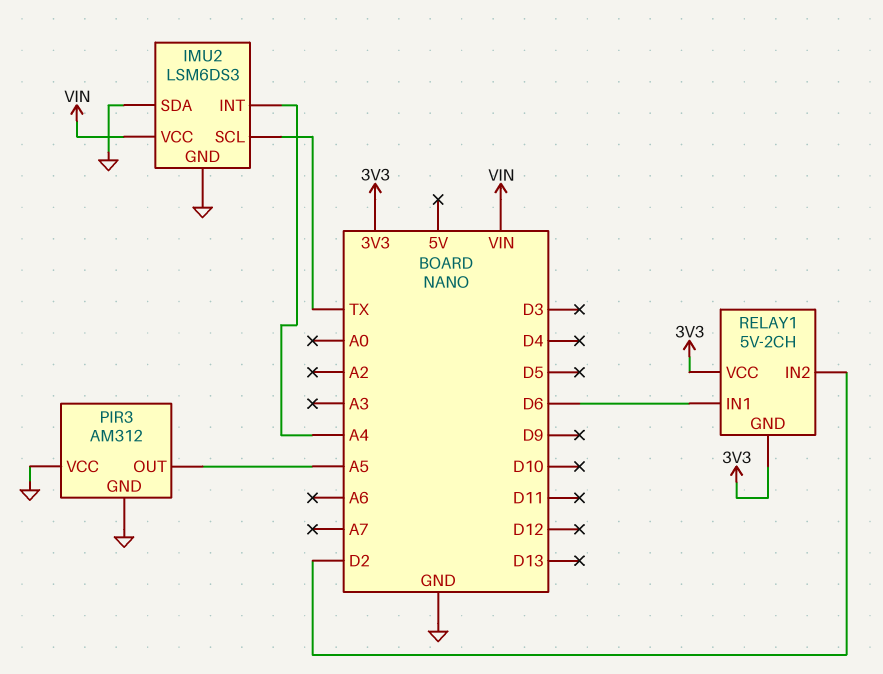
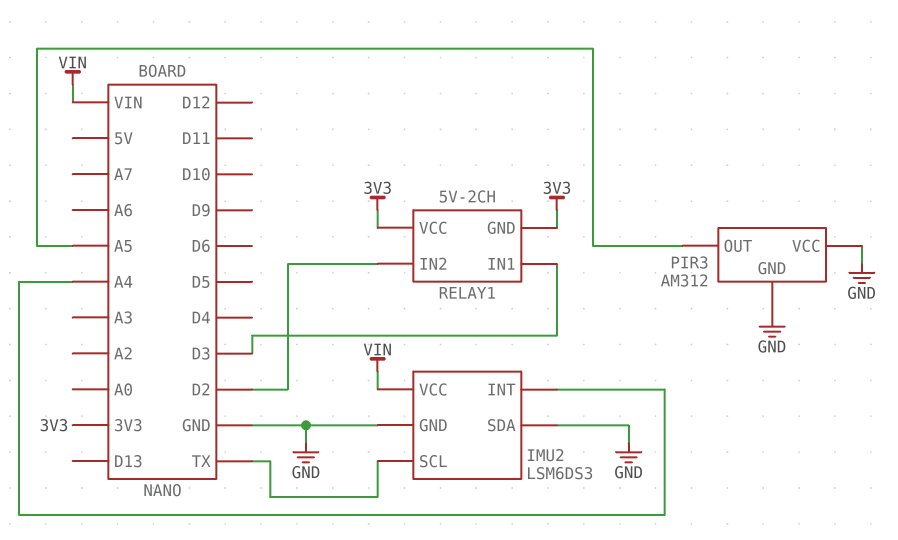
RELAY1 pin IN1: D6 -> D3

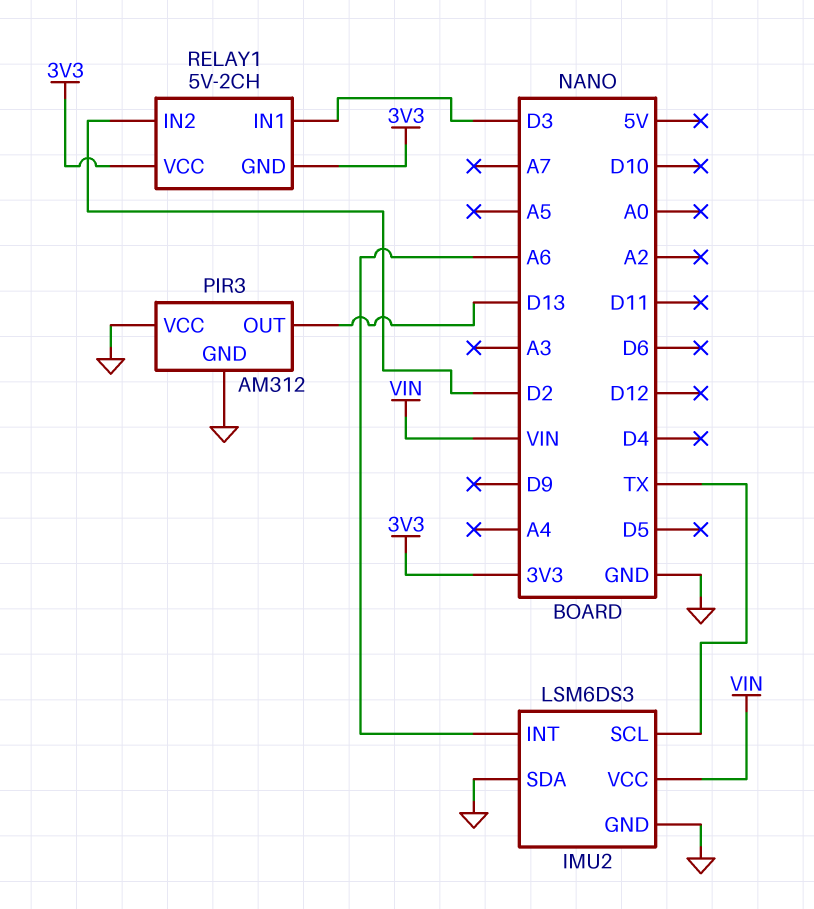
IMU2 pin INT: A4 -> A6
PIR3 pin OUT: A5 -> D13

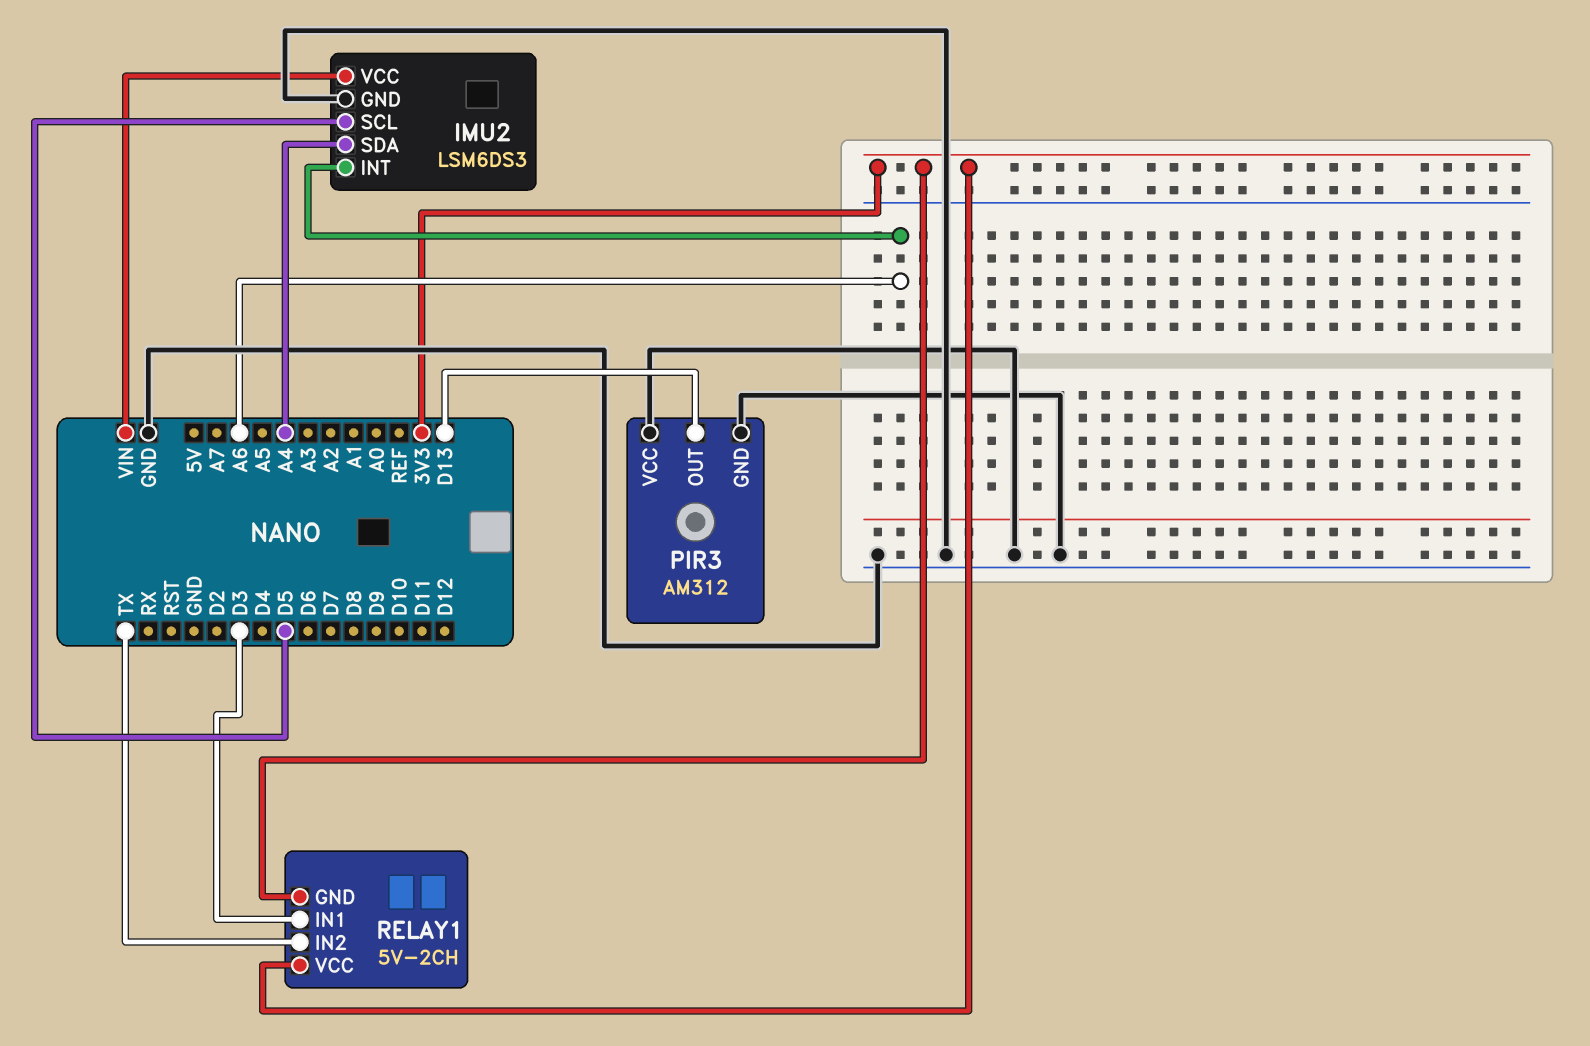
IMU2 pin SCL: TX -> D5
IMU2 pin SDA: GND -> A4
RELAY1 pin IN2: D2 -> TX

